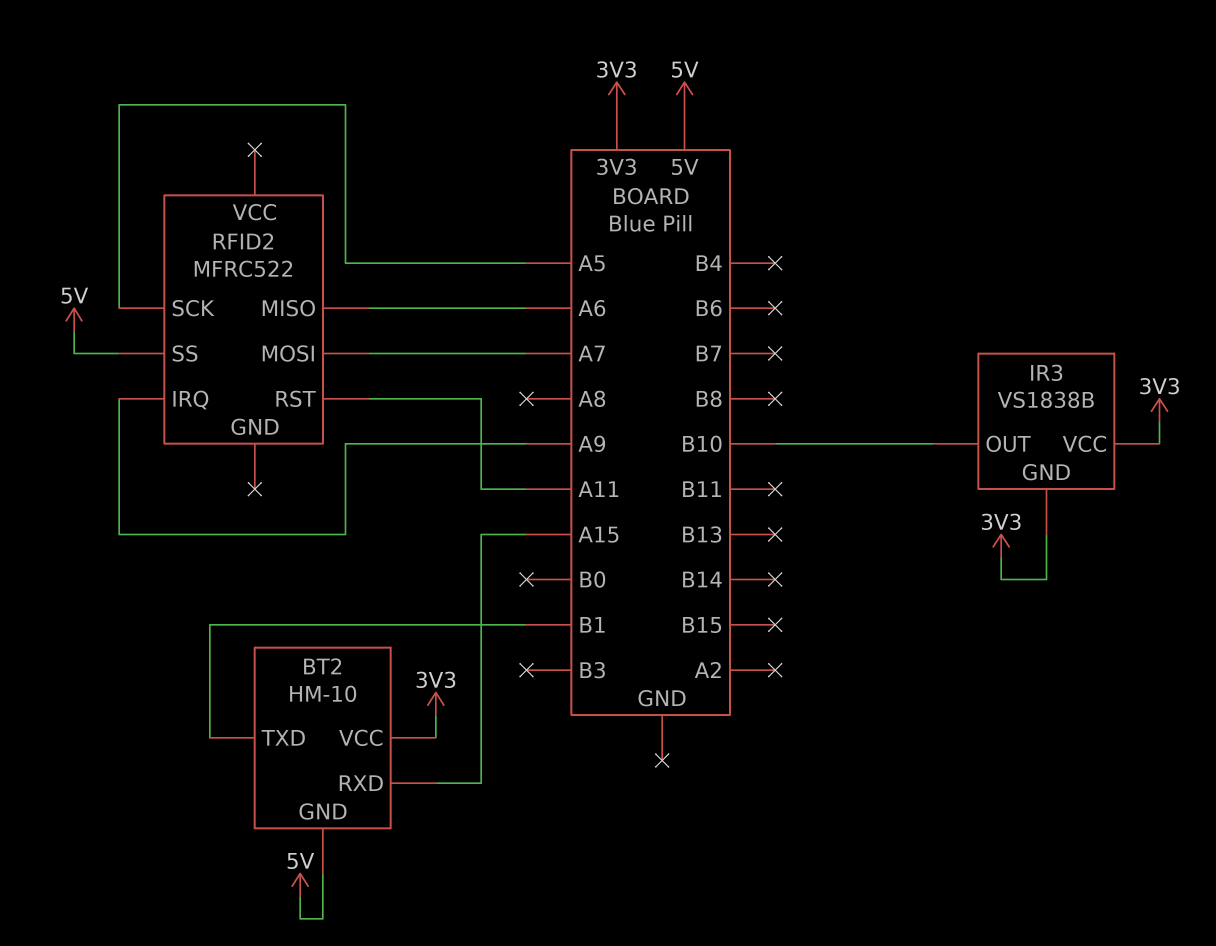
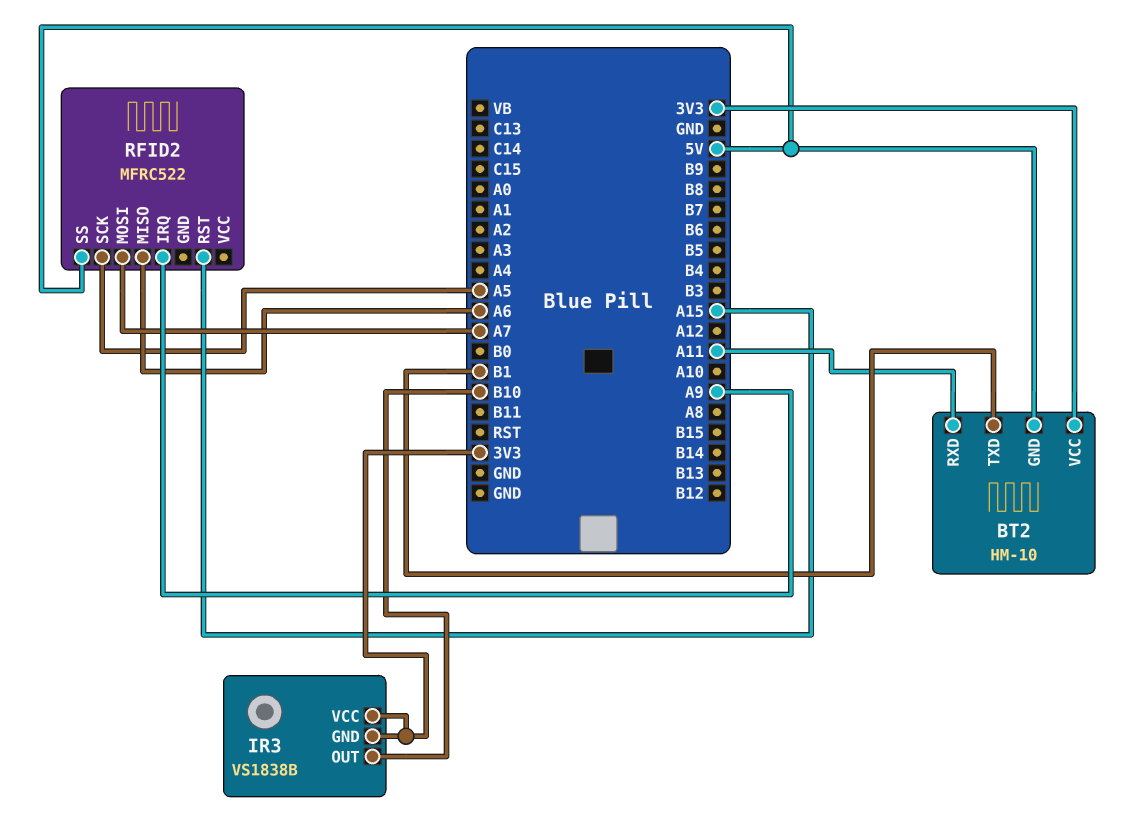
BT2 pin RXD: A15 -> A11
RFID2 pin RST: A11 -> A15

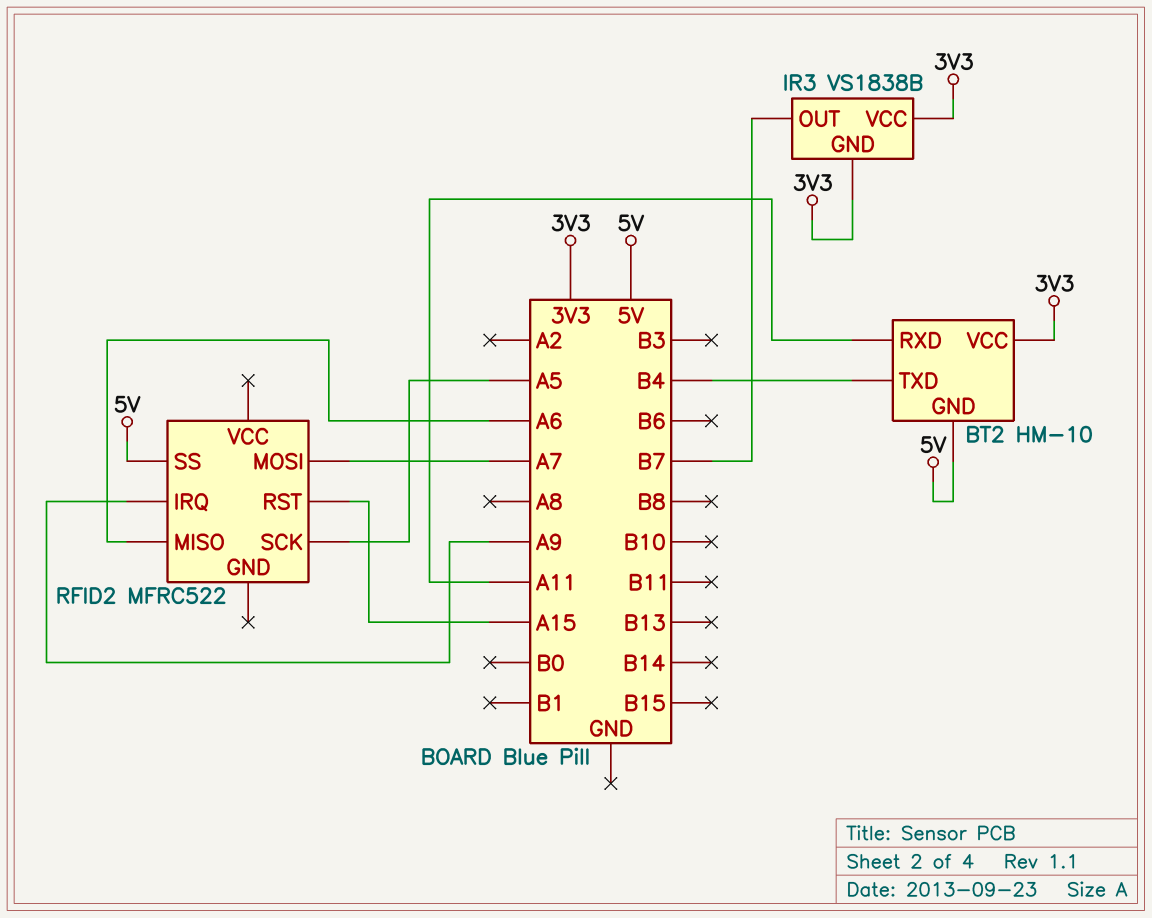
BT2 pin TXD: B1 -> B4
IR3 pin OUT: B10 -> B7

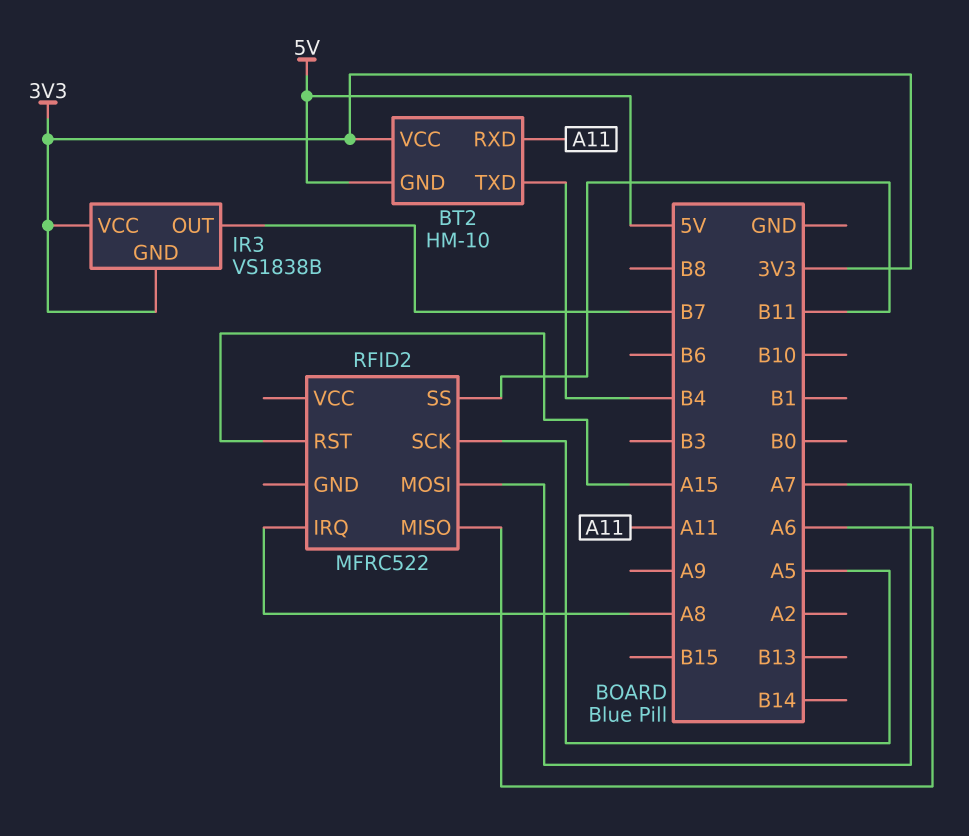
RFID2 pin IRQ: A9 -> A8
RFID2 pin SS: 5V -> B11

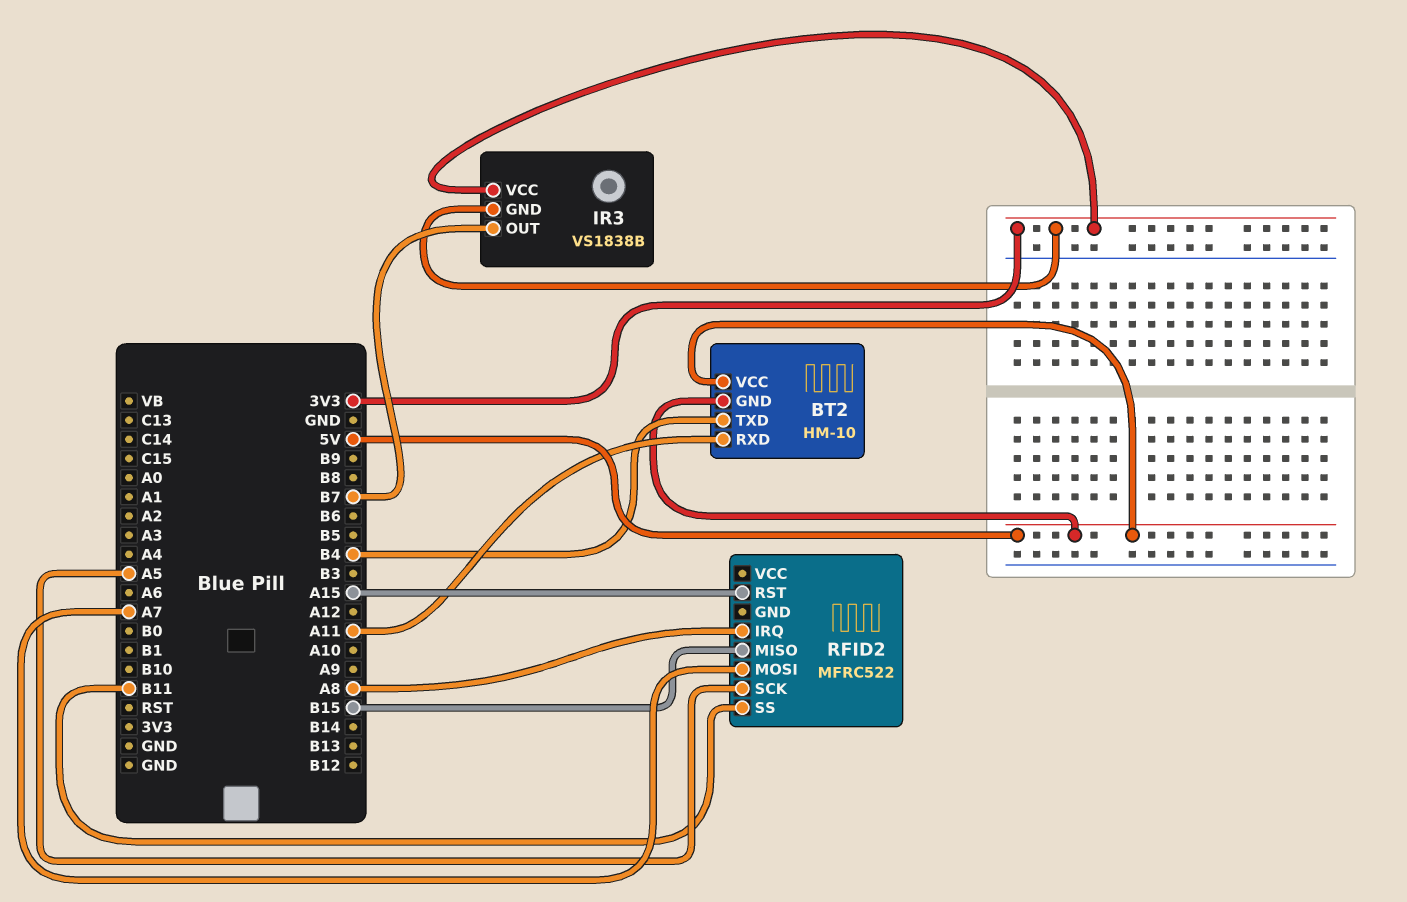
BT2 pin VCC: 3V3 -> 5V
RFID2 pin MISO: A6 -> B15

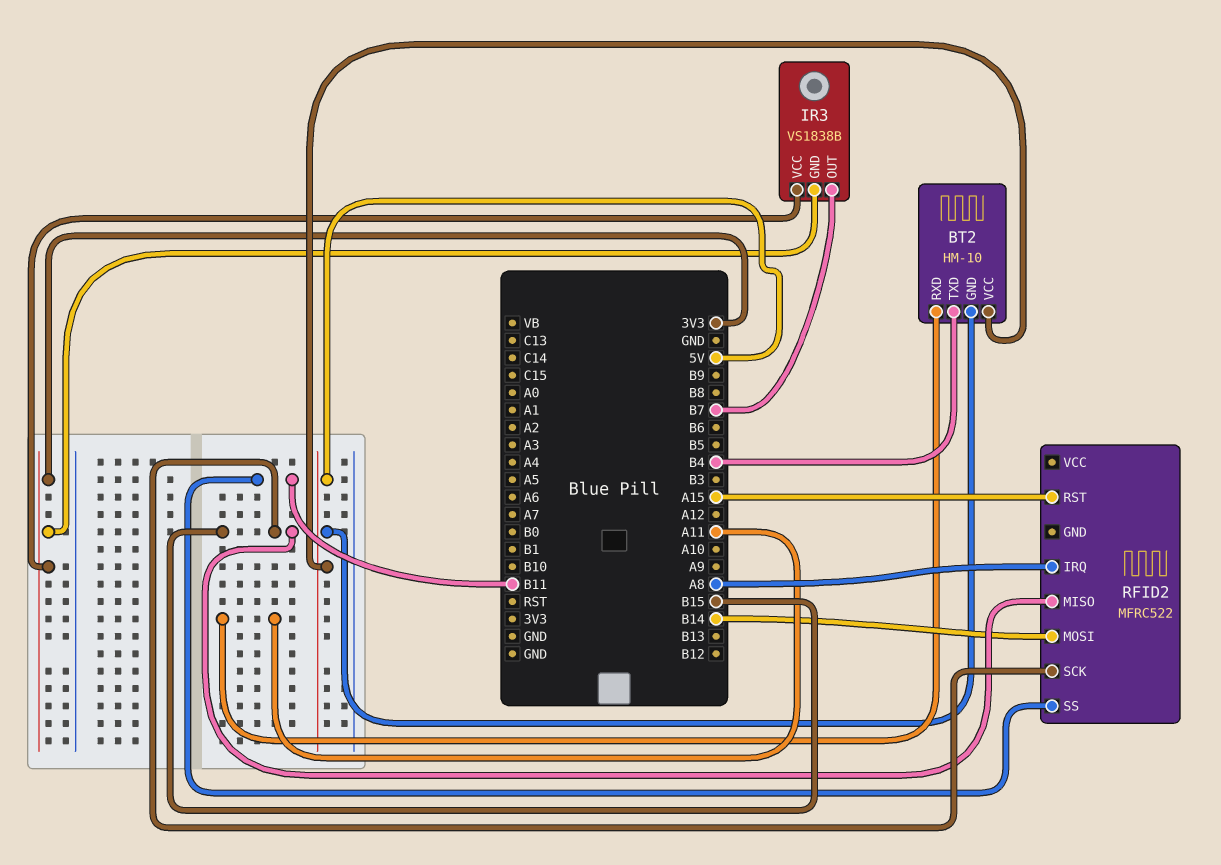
RFID2 pin MOSI: A7 -> B14
RFID2 pin SCK: A5 -> B15

